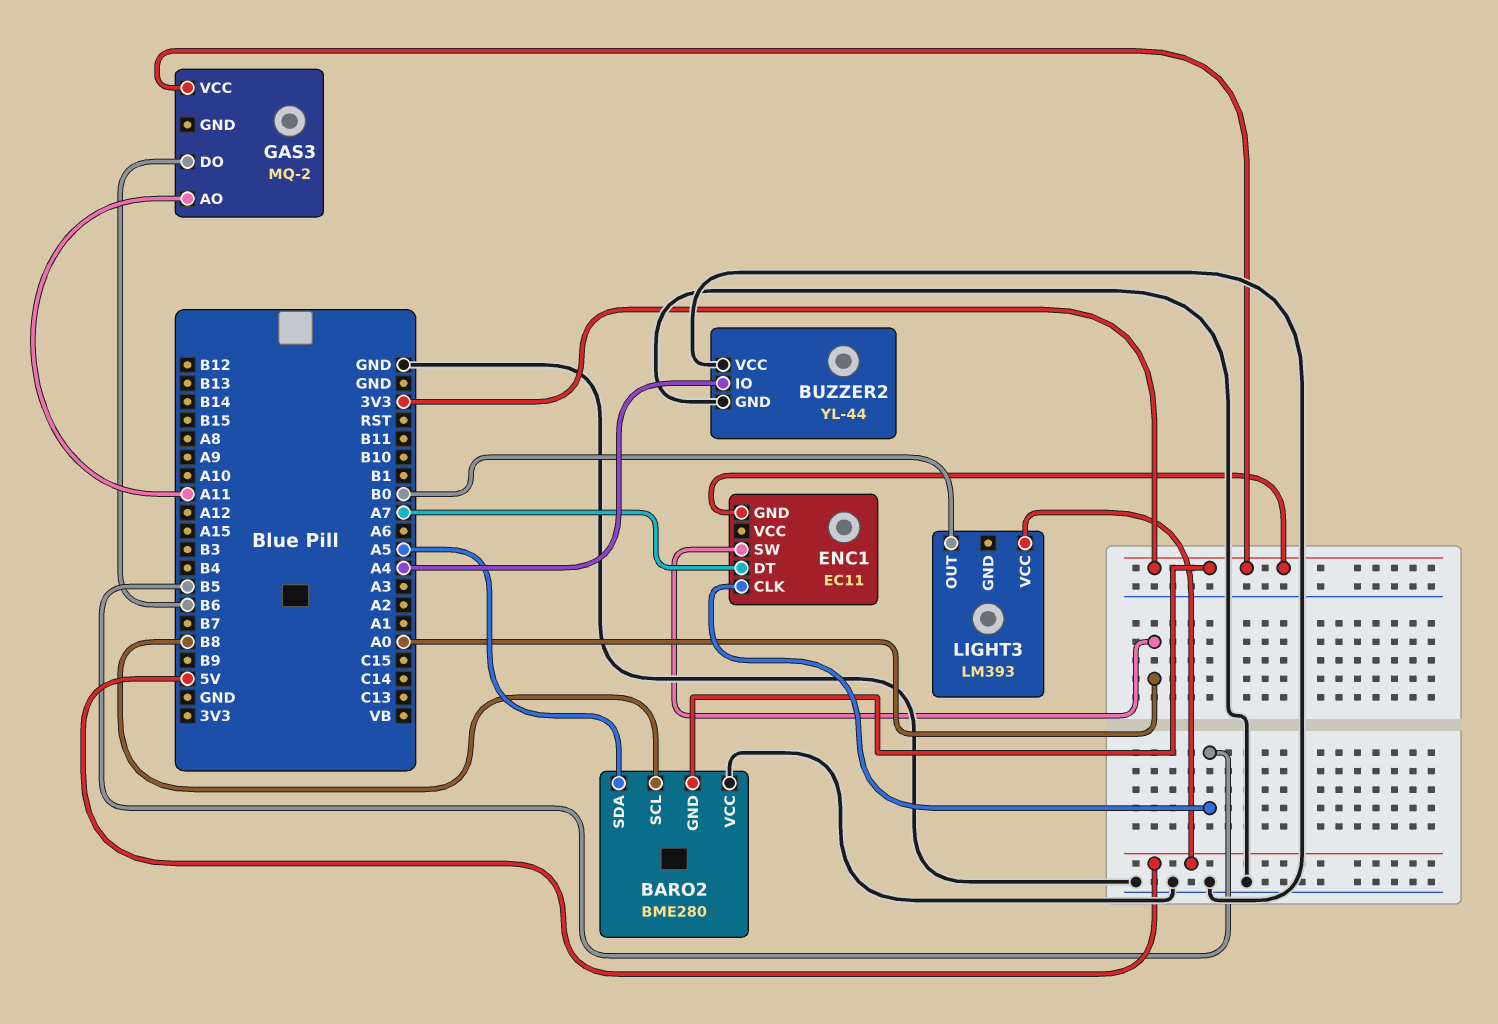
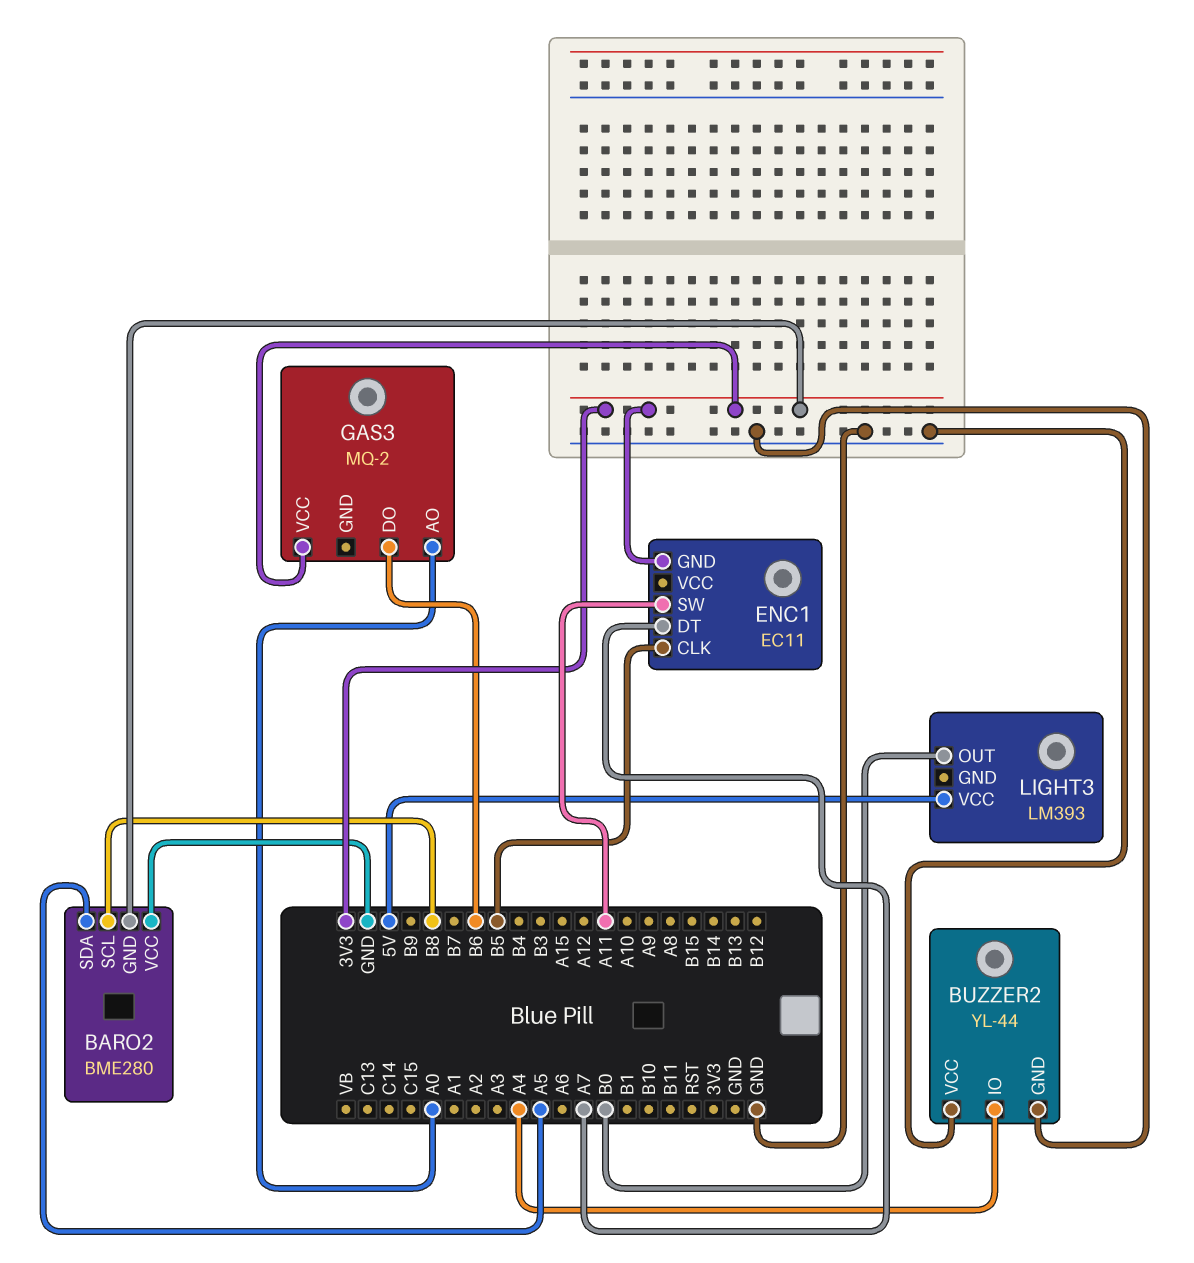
ENC1 pin SW: A0 -> A11
GAS3 pin AO: A11 -> A0

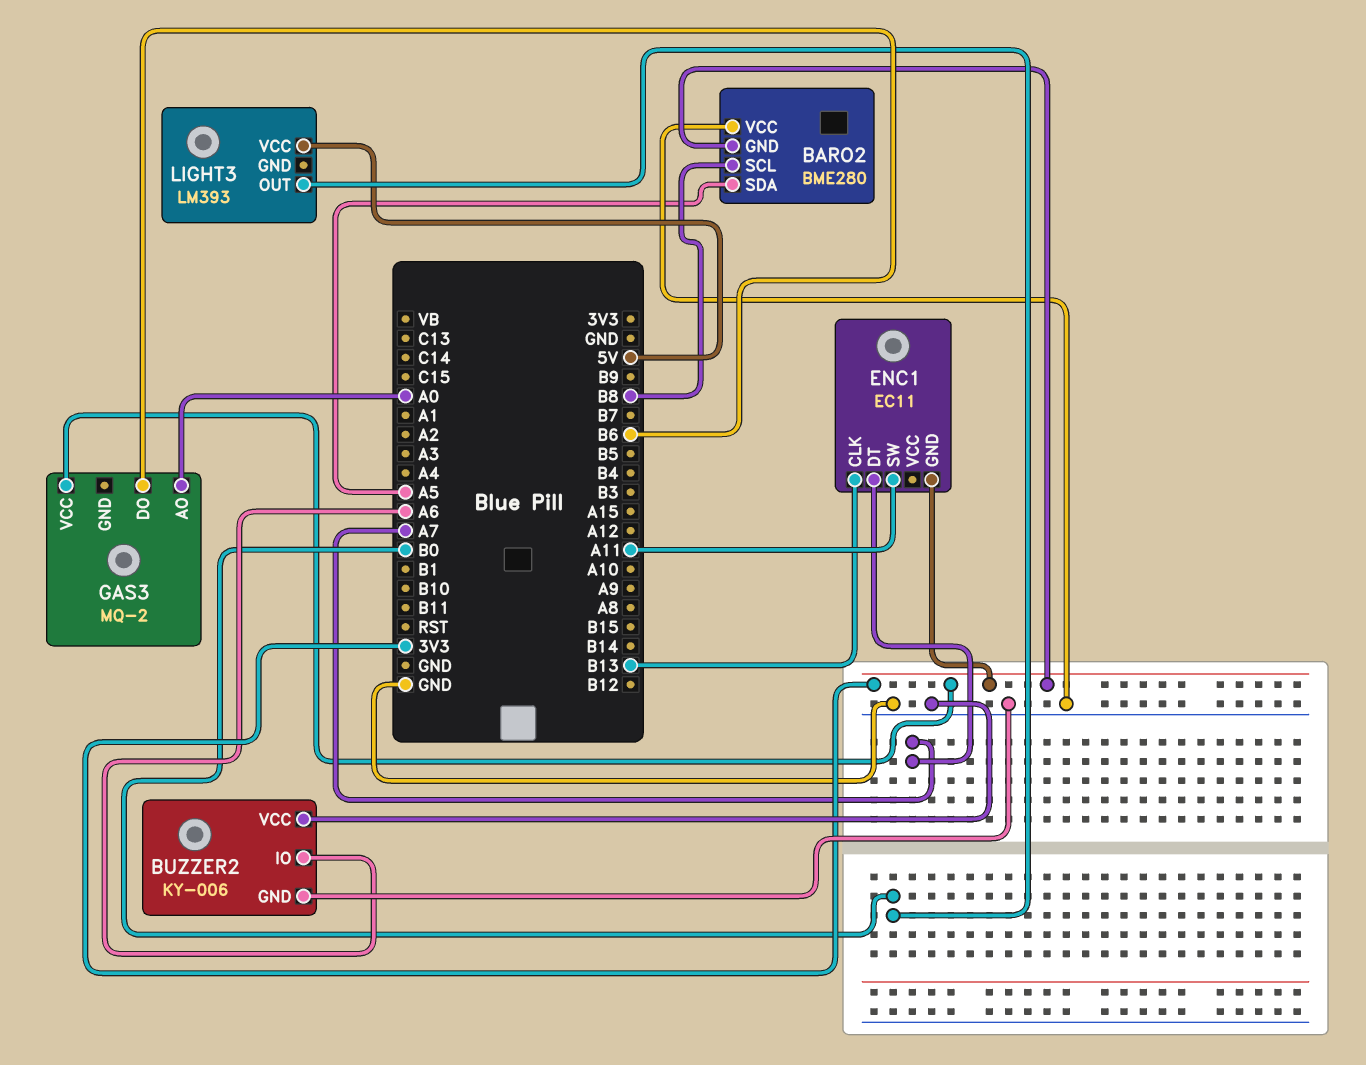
BUZZER2: YL-44 -> KY-006
BUZZER2 pin IO: A4 -> A6
ENC1 pin CLK: B5 -> B13

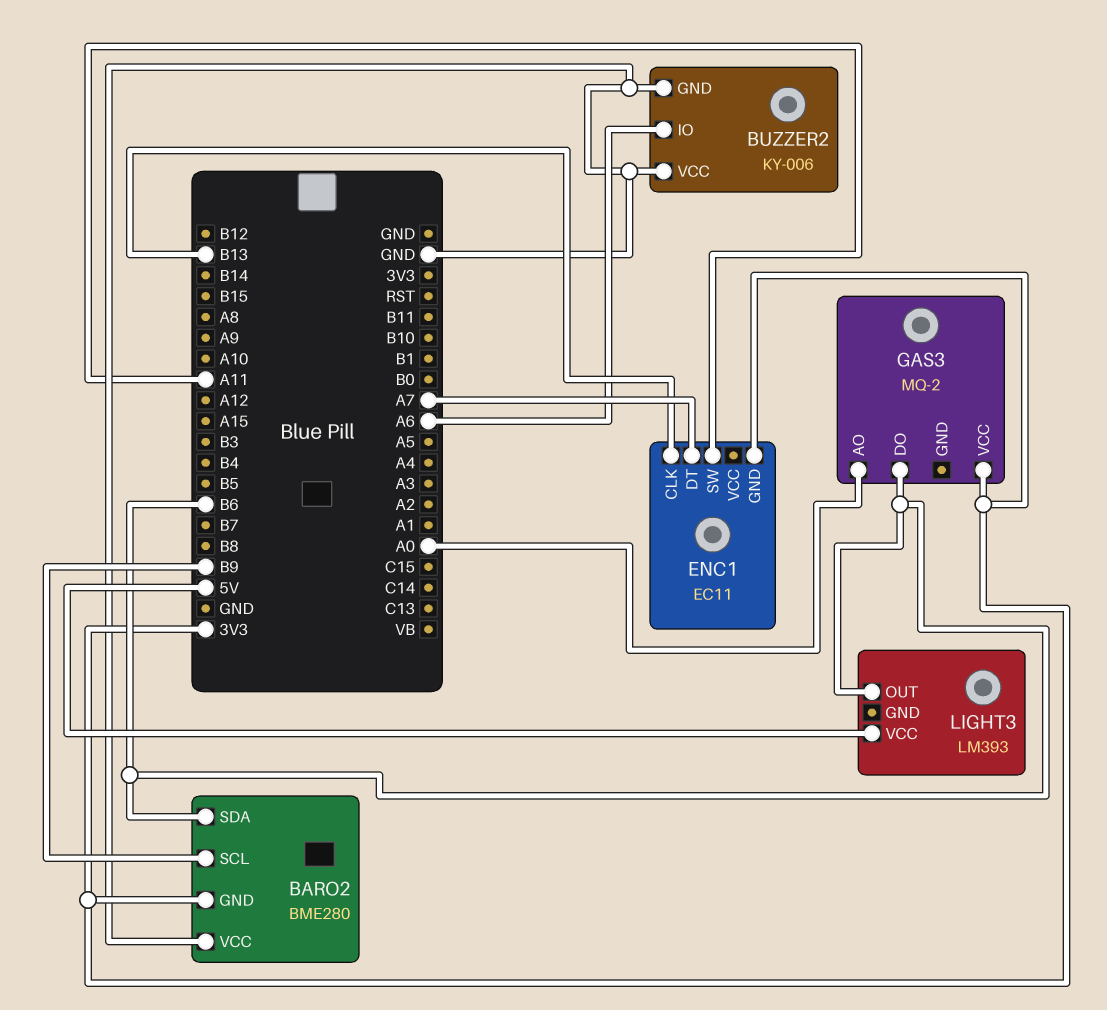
BARO2 pin SCL: B8 -> B9
BARO2 pin SDA: A5 -> B6
LIGHT3 pin OUT: B0 -> B6

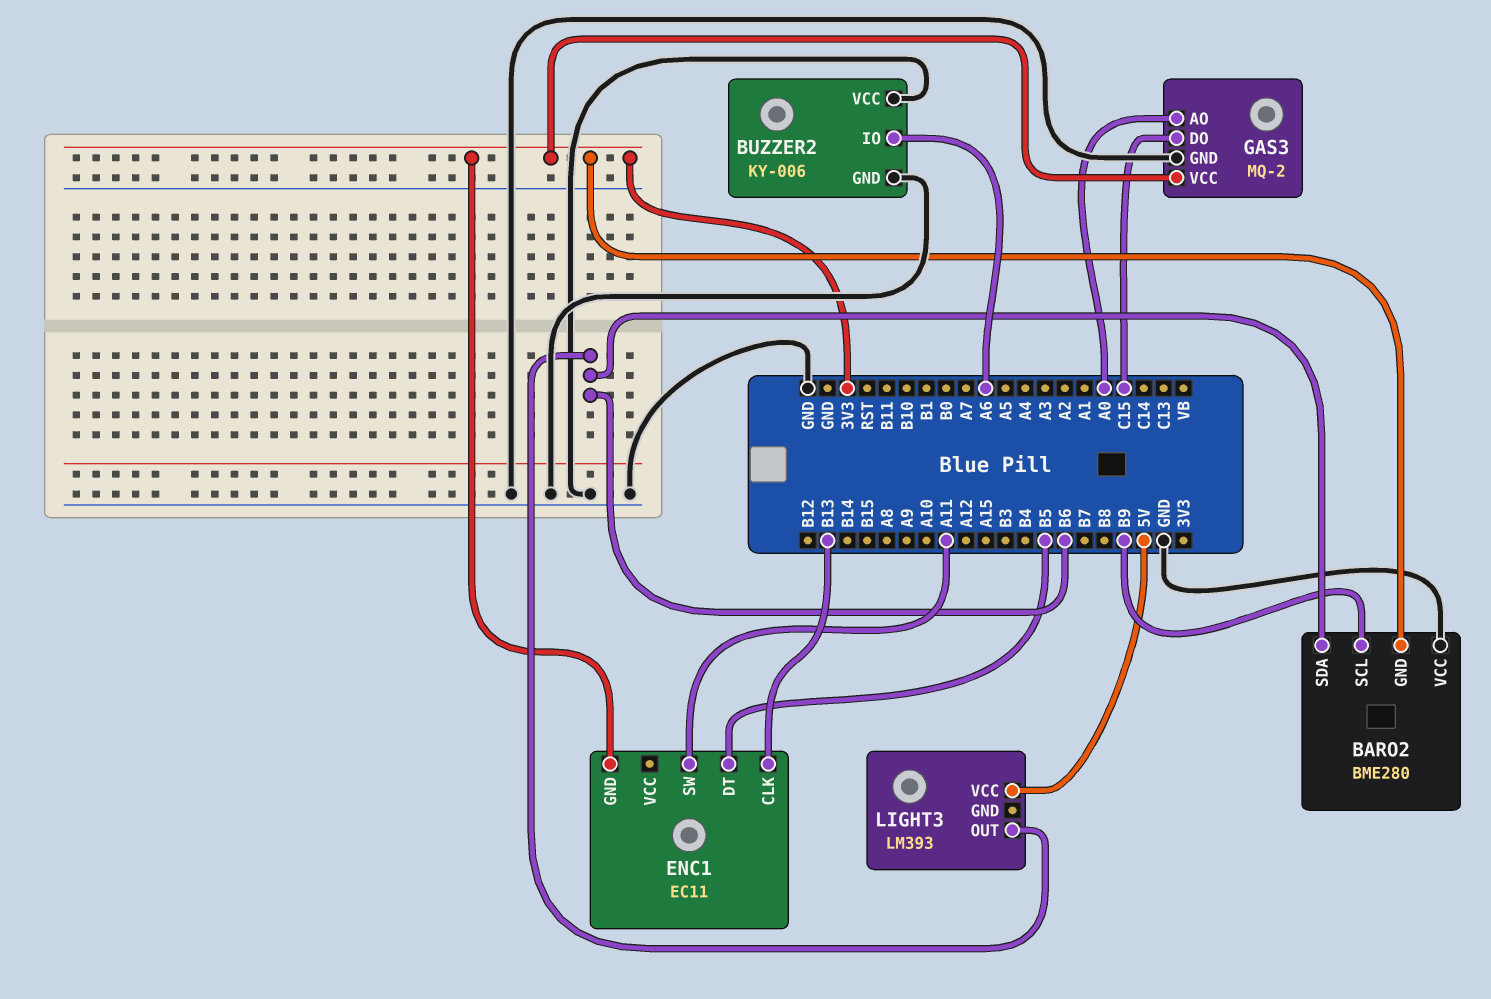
ENC1 pin DT: A7 -> B5
GAS3 pin DO: B6 -> C15
GAS3 pin GND: none -> GND

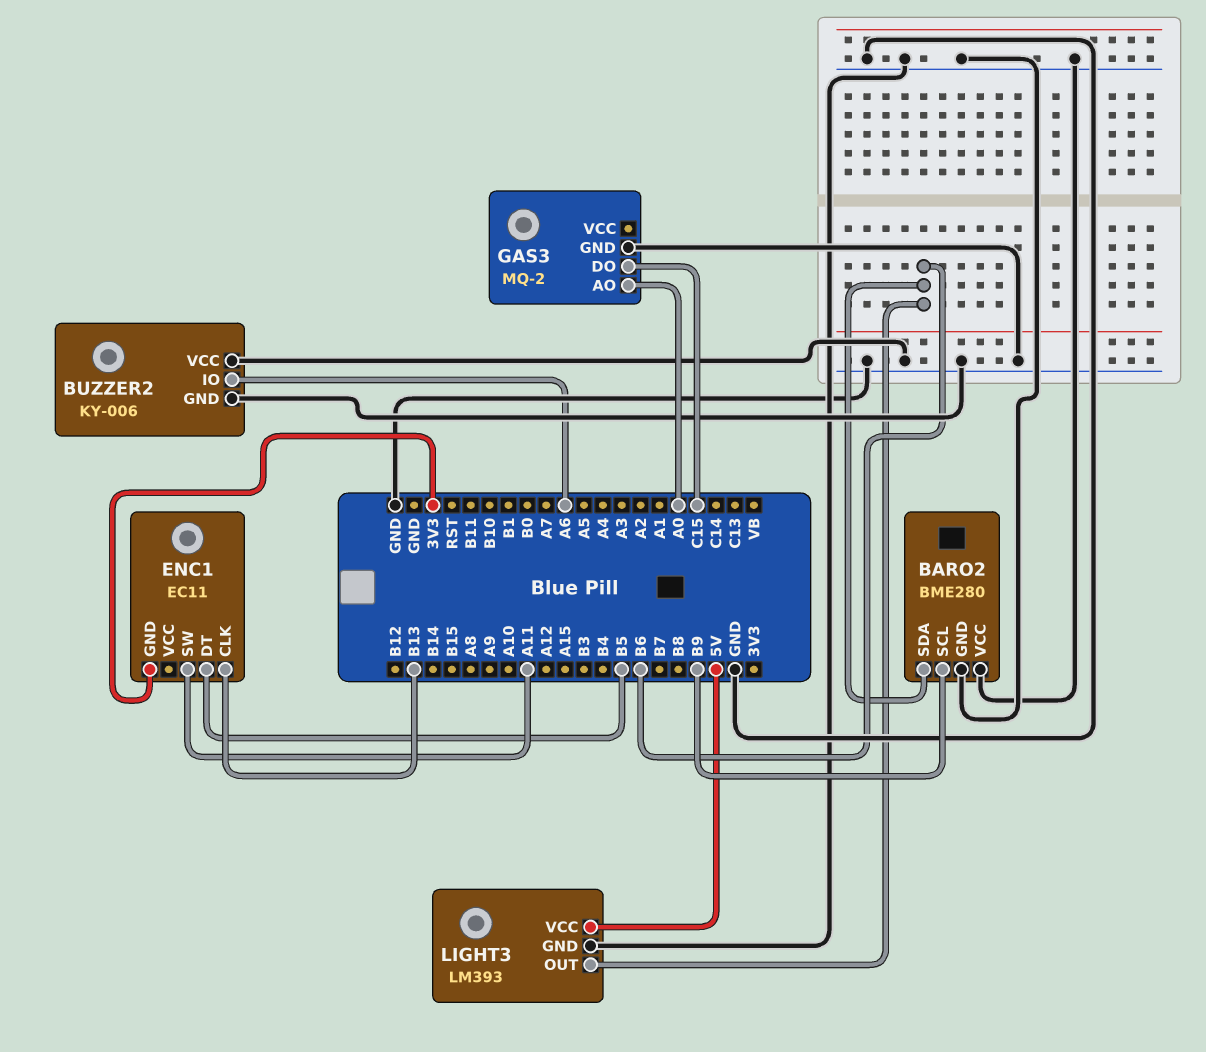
BARO2 pin GND: 3V3 -> GND
GAS3 pin VCC: 3V3 -> none
LIGHT3 pin GND: none -> GND

